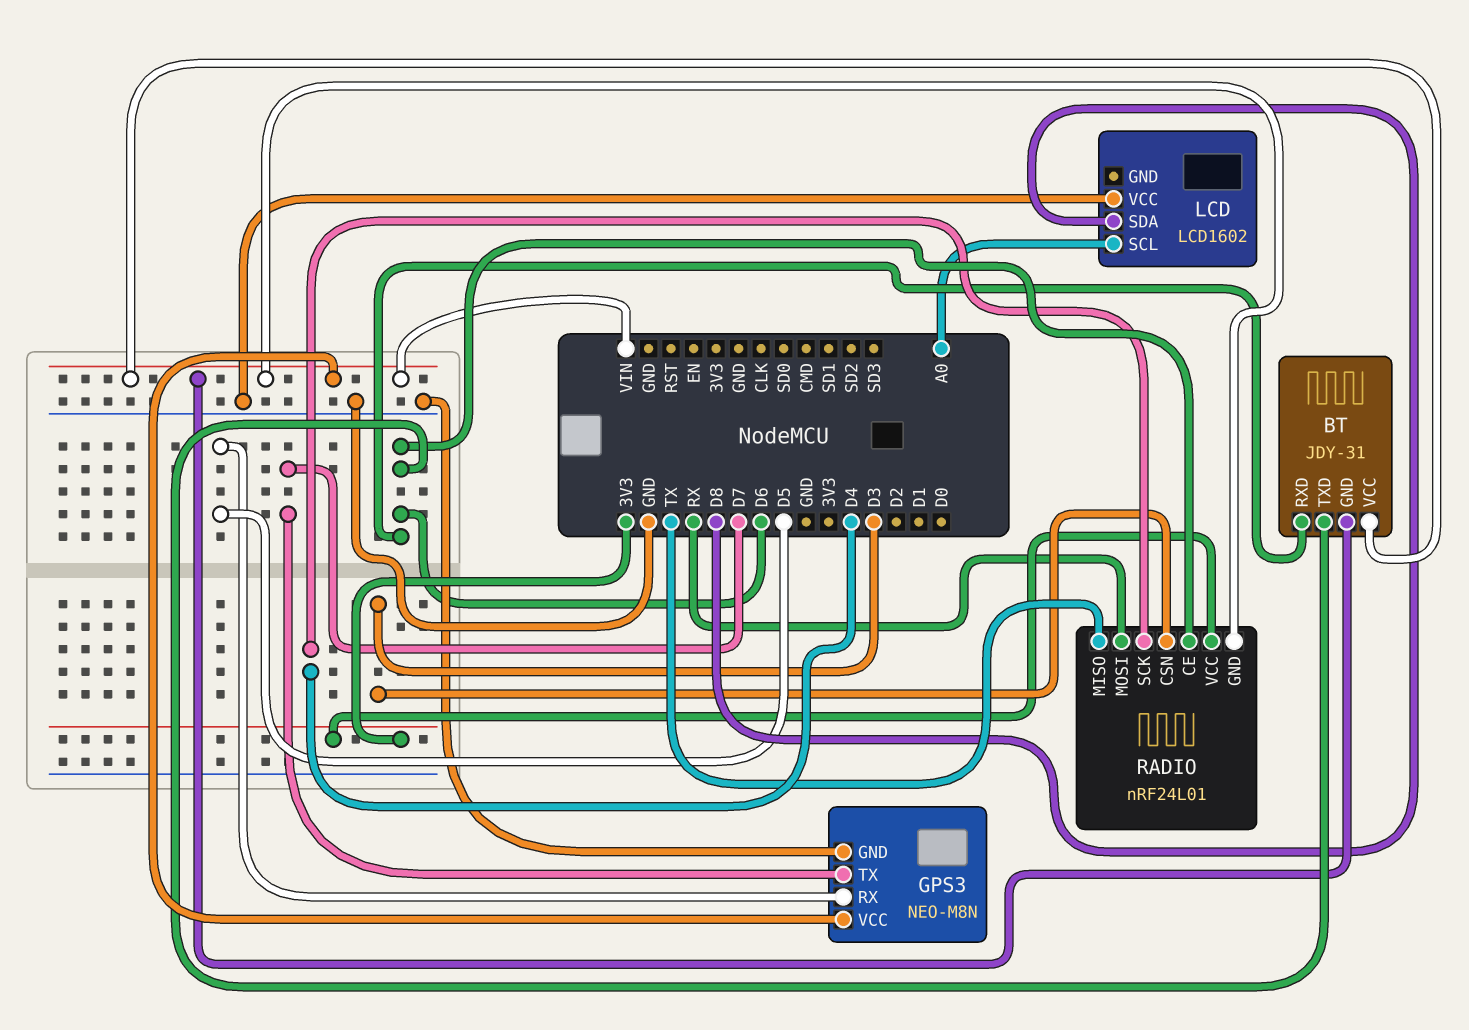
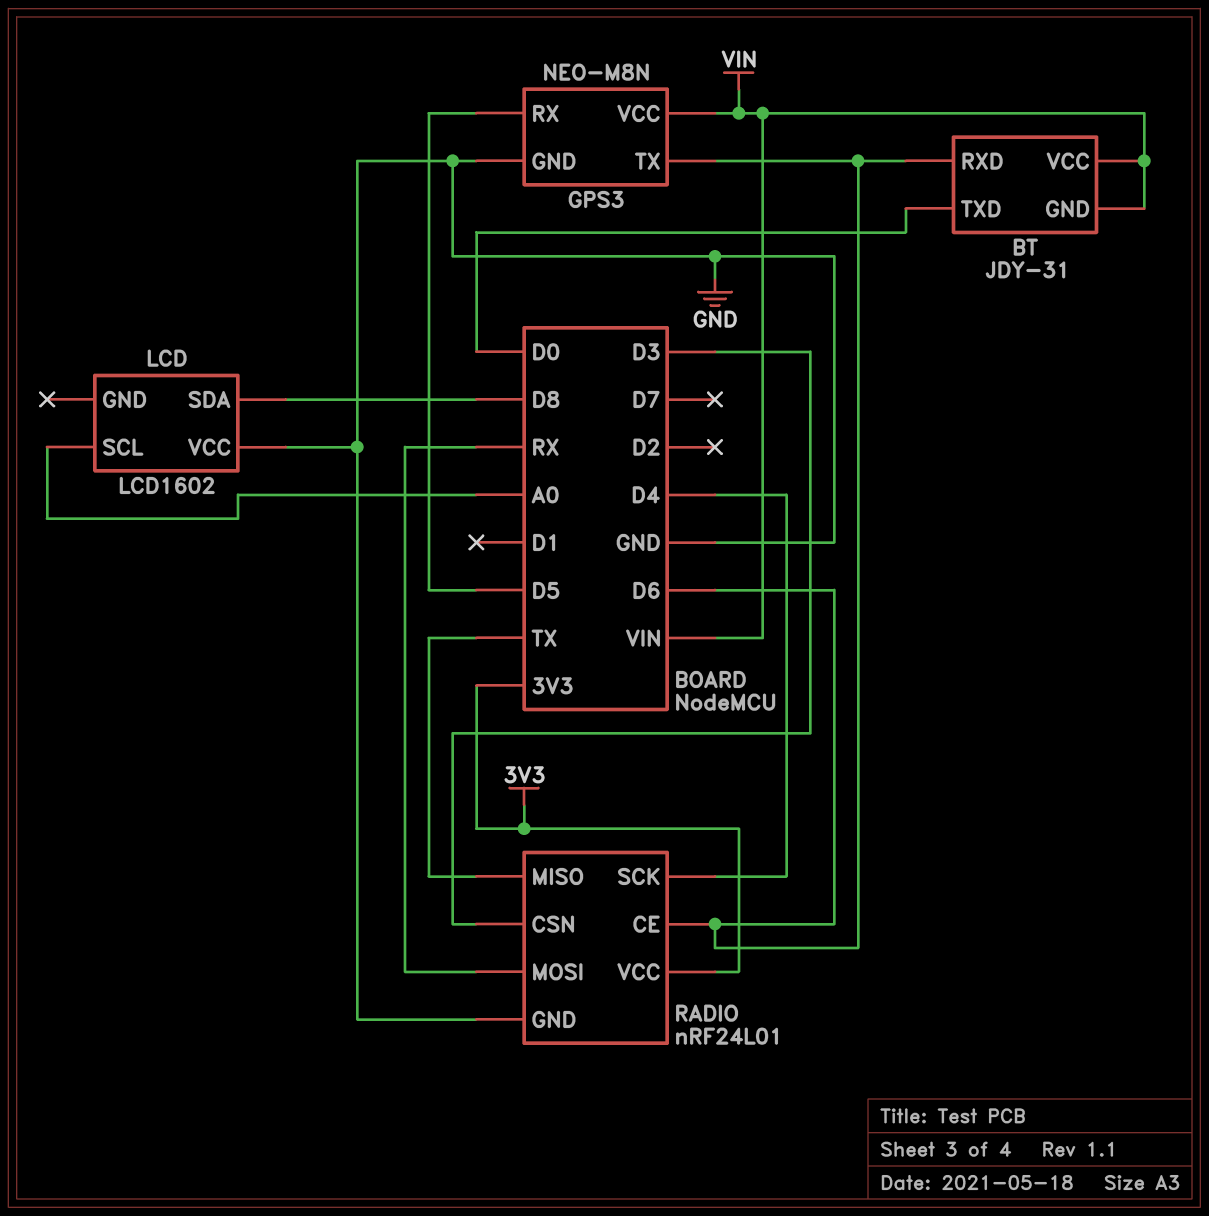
BT pin TXD: D6 -> D0
GPS3 pin TX: D7 -> D6
RADIO pin GND: VIN -> GND

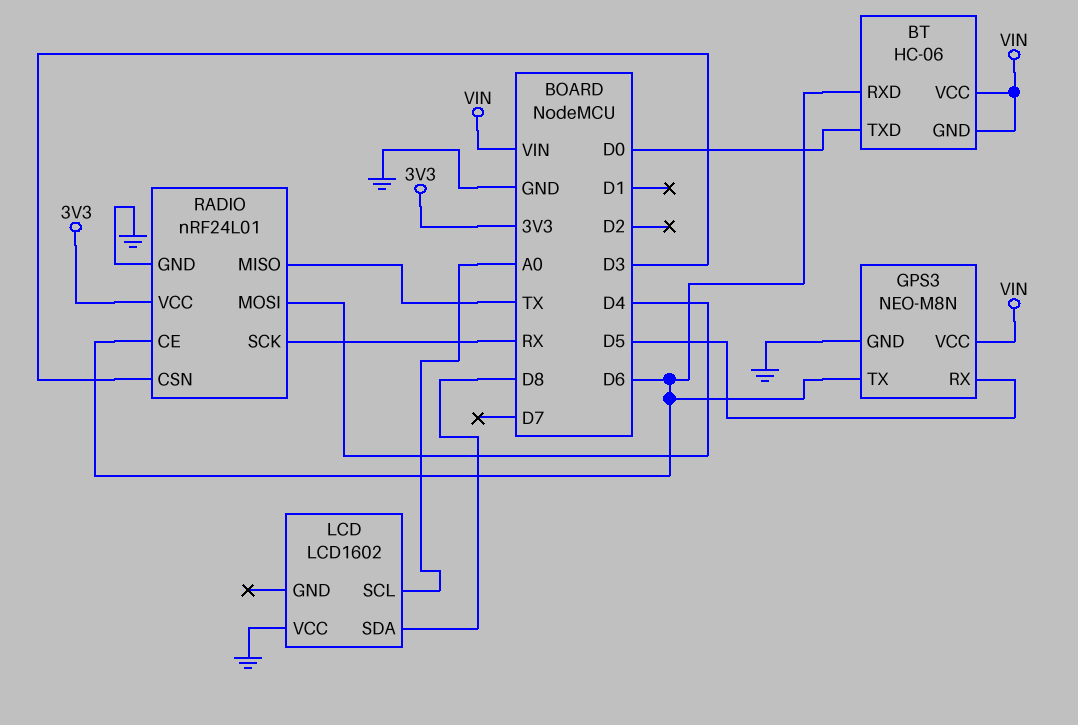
BT: JDY-31 -> HC-06
RADIO pin MOSI: RX -> D4
RADIO pin SCK: D4 -> RX

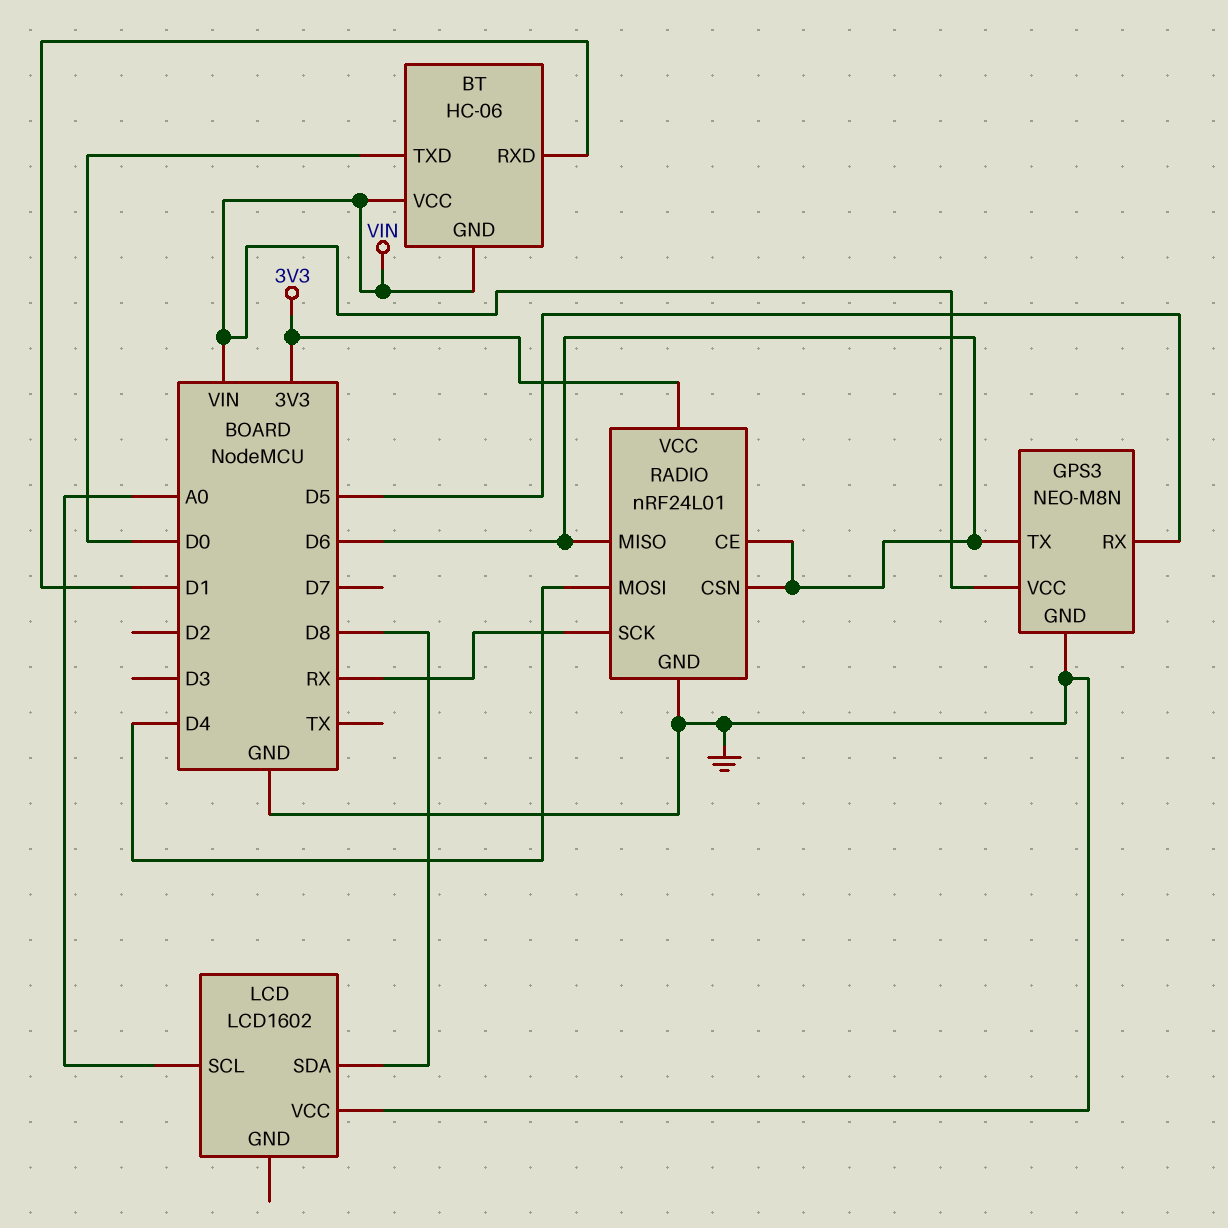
BT pin RXD: D6 -> D1
RADIO pin CSN: D3 -> D6
RADIO pin MISO: TX -> D6

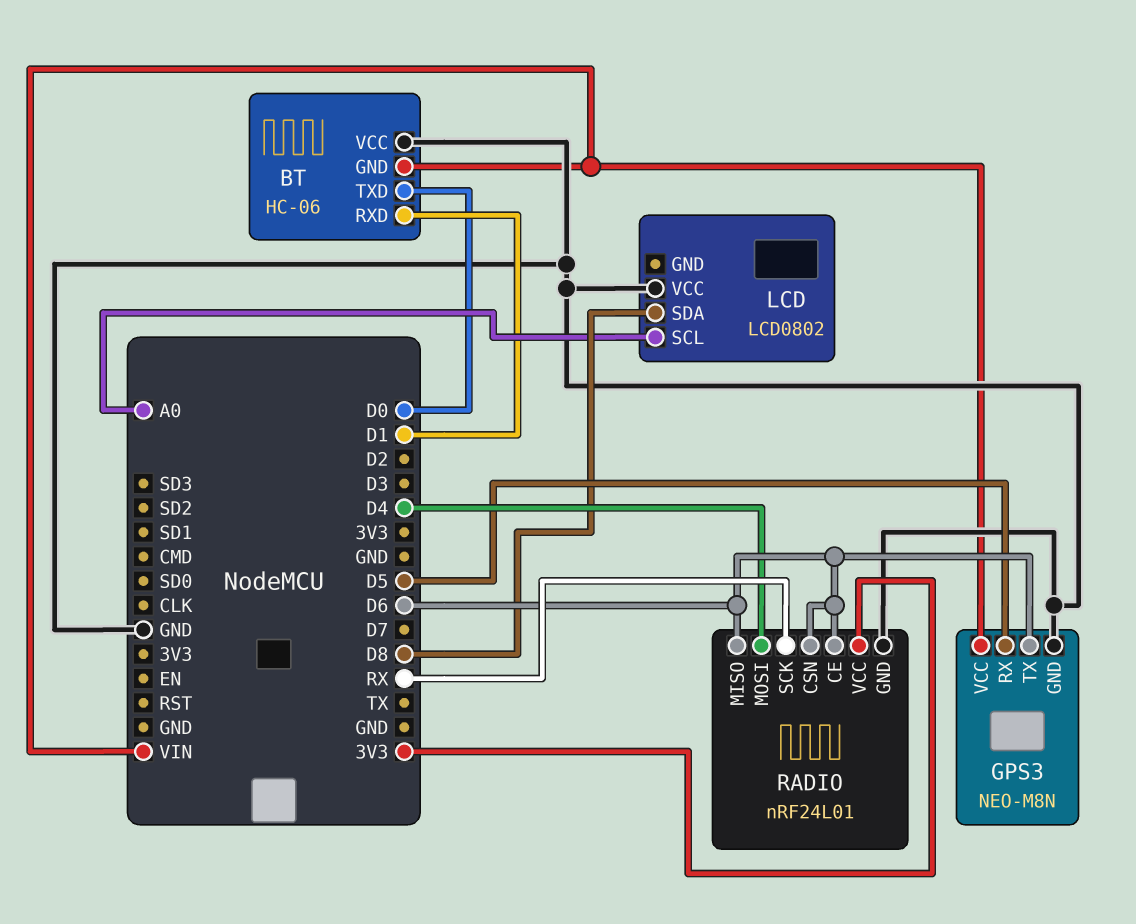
BT pin VCC: VIN -> GND
LCD: LCD1602 -> LCD0802

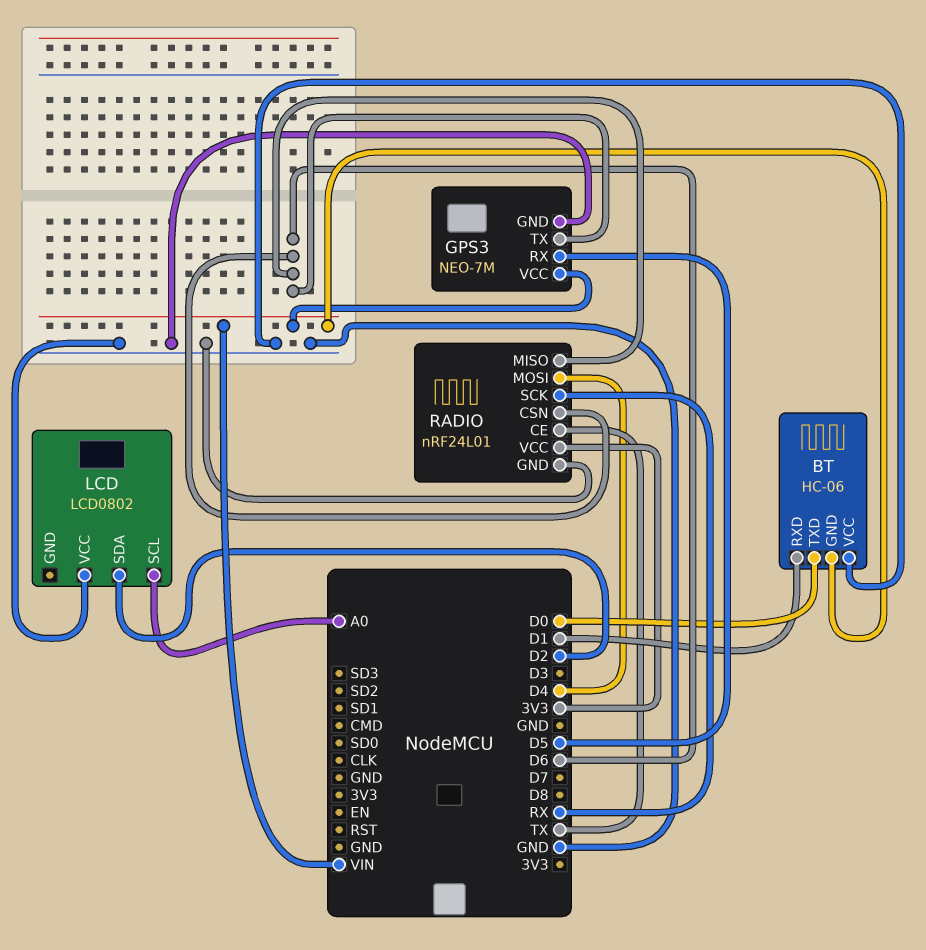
GPS3: NEO-M8N -> NEO-7M
LCD pin SDA: D8 -> D2
RADIO pin CE: D6 -> TX

